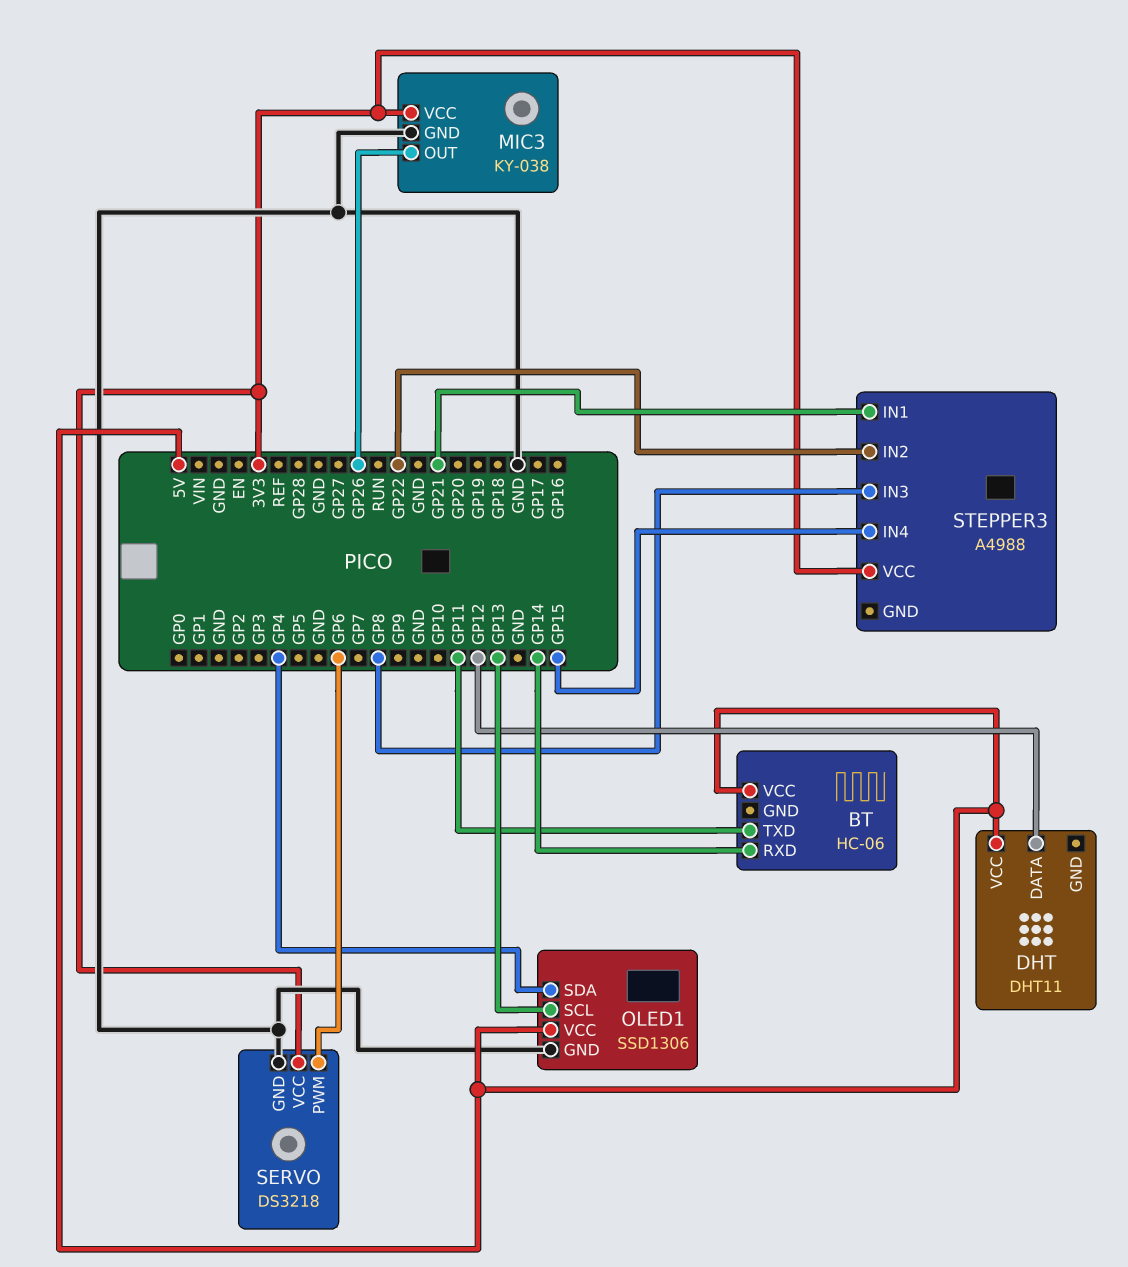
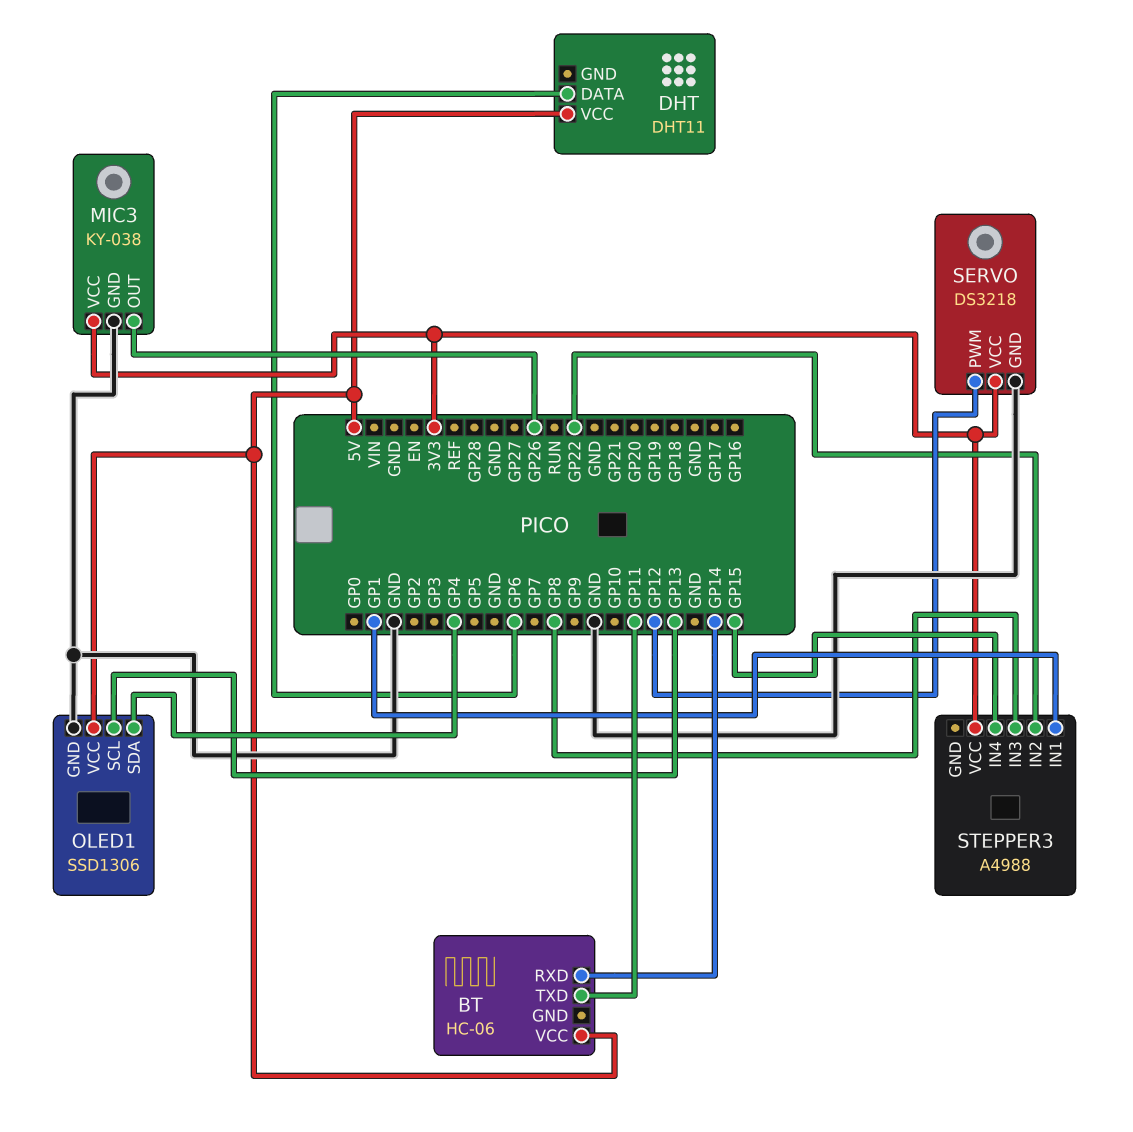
DHT pin DATA: GP12 -> GP6
SERVO pin PWM: GP6 -> GP12
STEPPER3 pin IN1: GP21 -> GP1

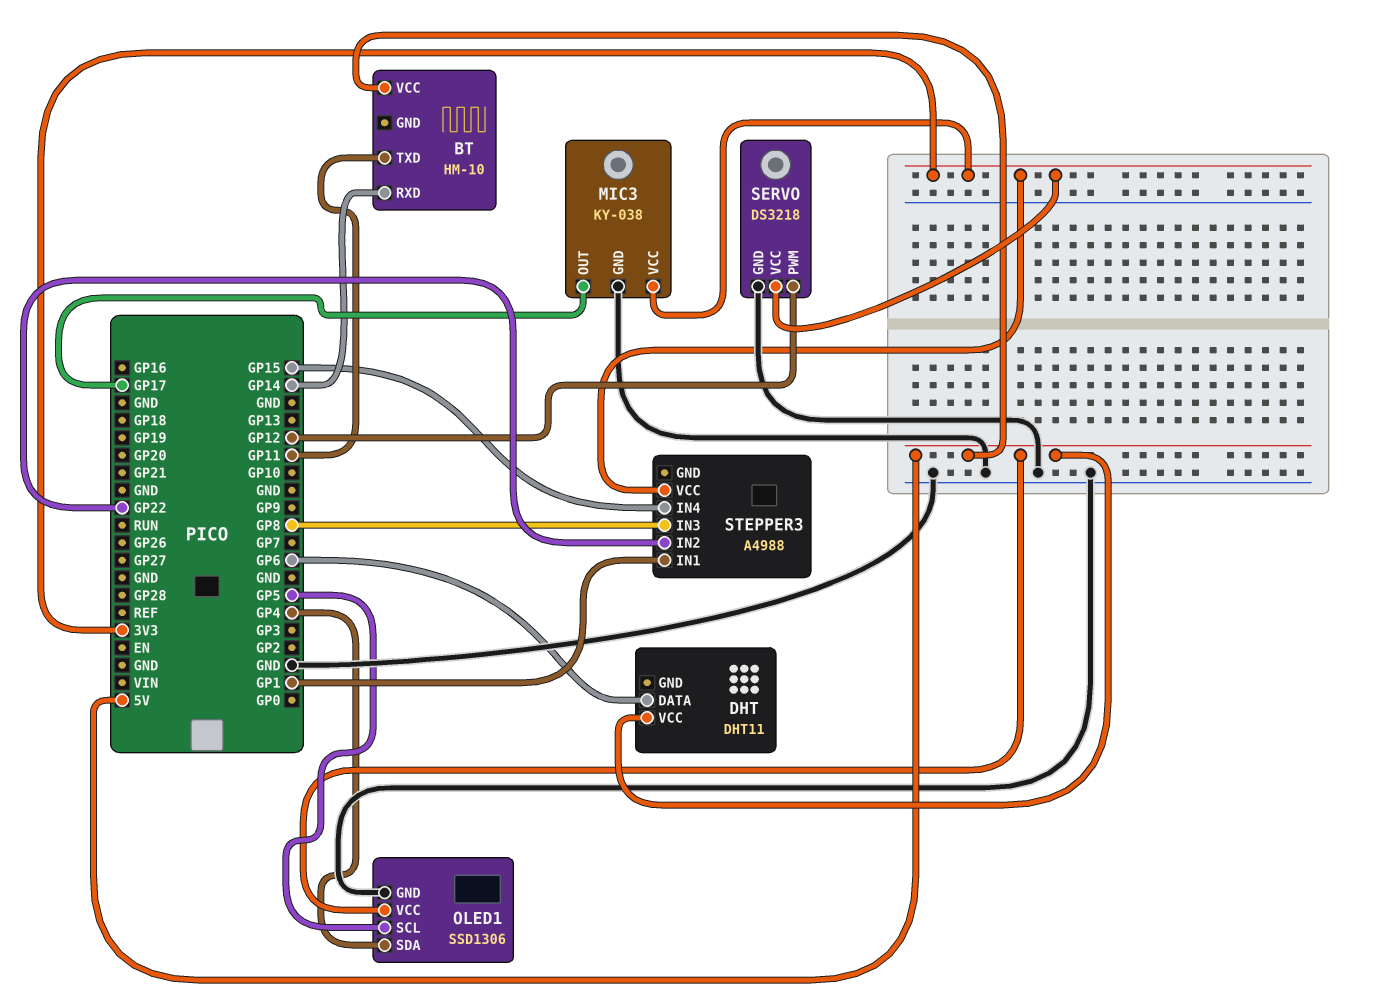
BT: HC-06 -> HM-10
MIC3 pin OUT: GP26 -> GP17
OLED1 pin SCL: GP13 -> GP5

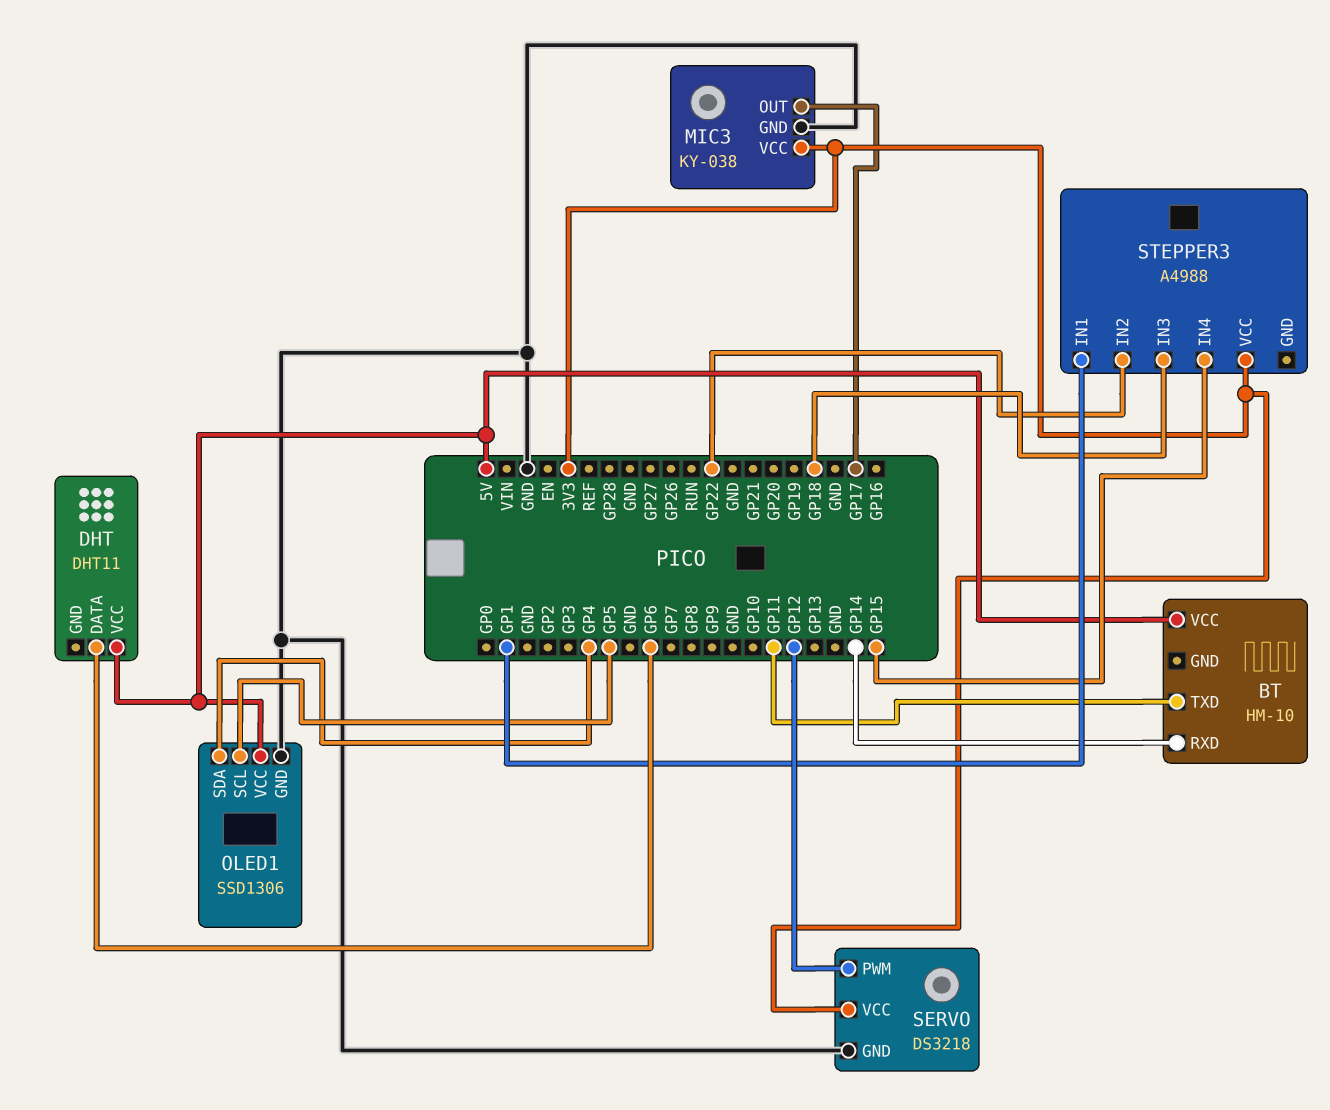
STEPPER3 pin IN3: GP8 -> GP18

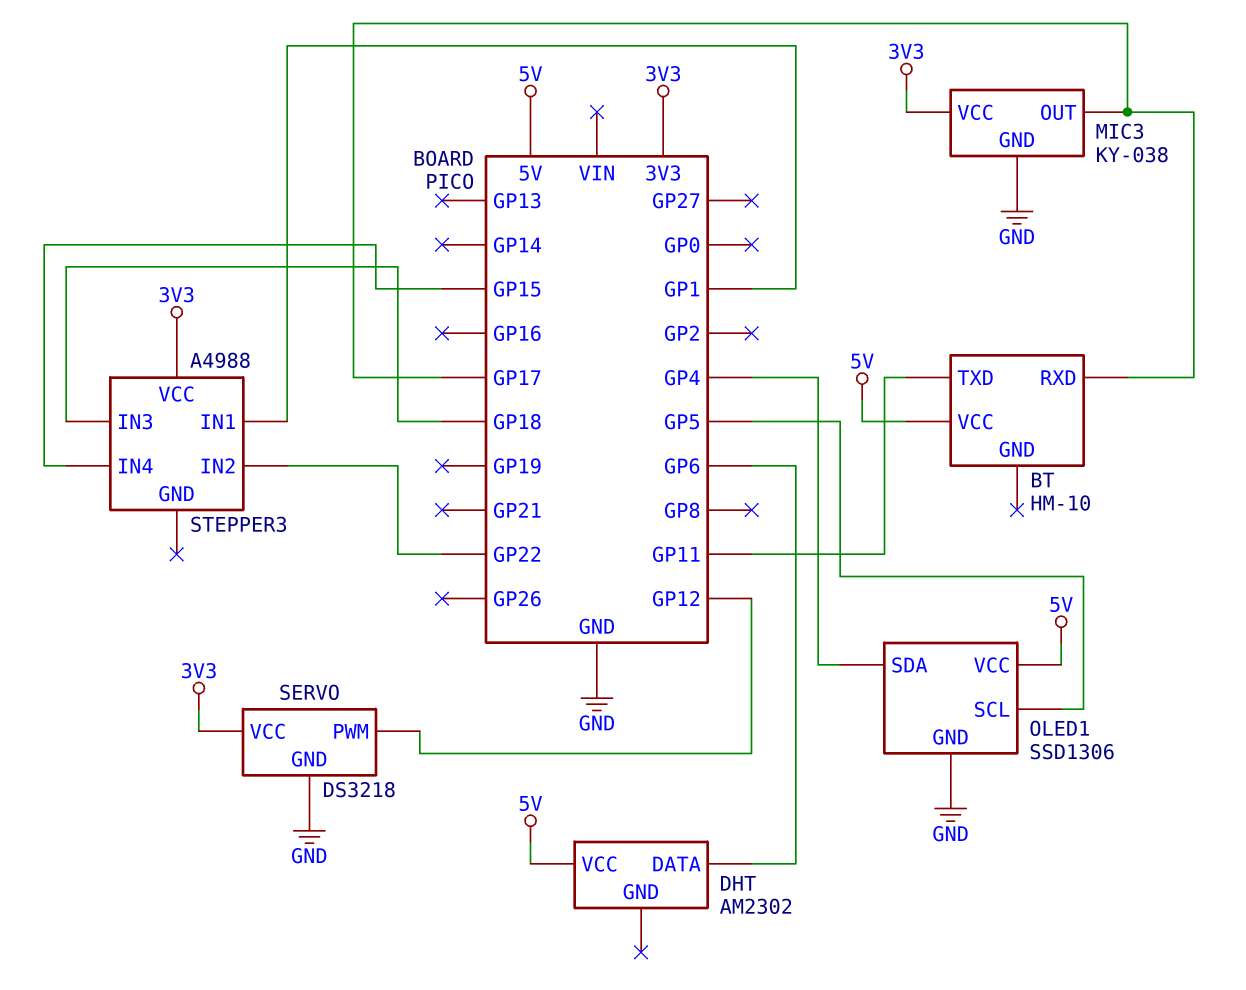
BT pin RXD: GP14 -> GP17
DHT: DHT11 -> AM2302

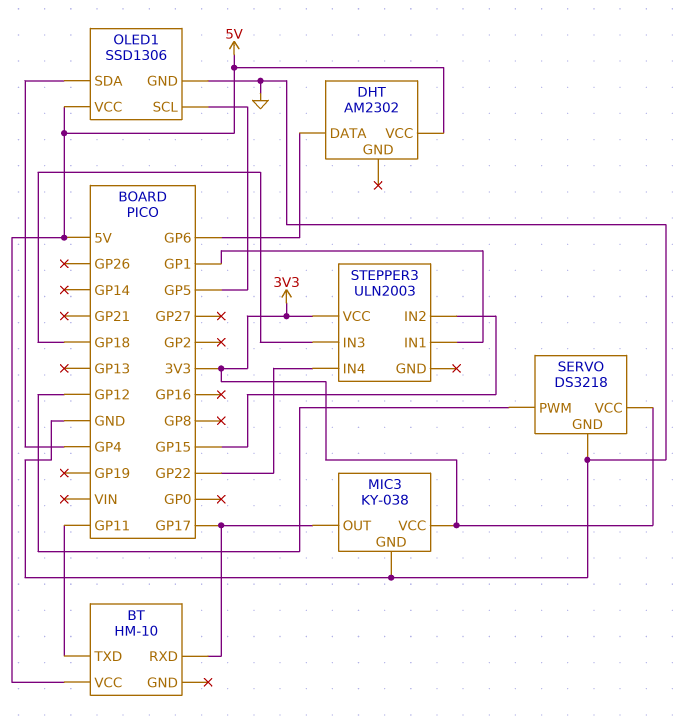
STEPPER3: A4988 -> ULN2003
STEPPER3 pin IN2: GP22 -> GP15
STEPPER3 pin IN4: GP15 -> GP22

